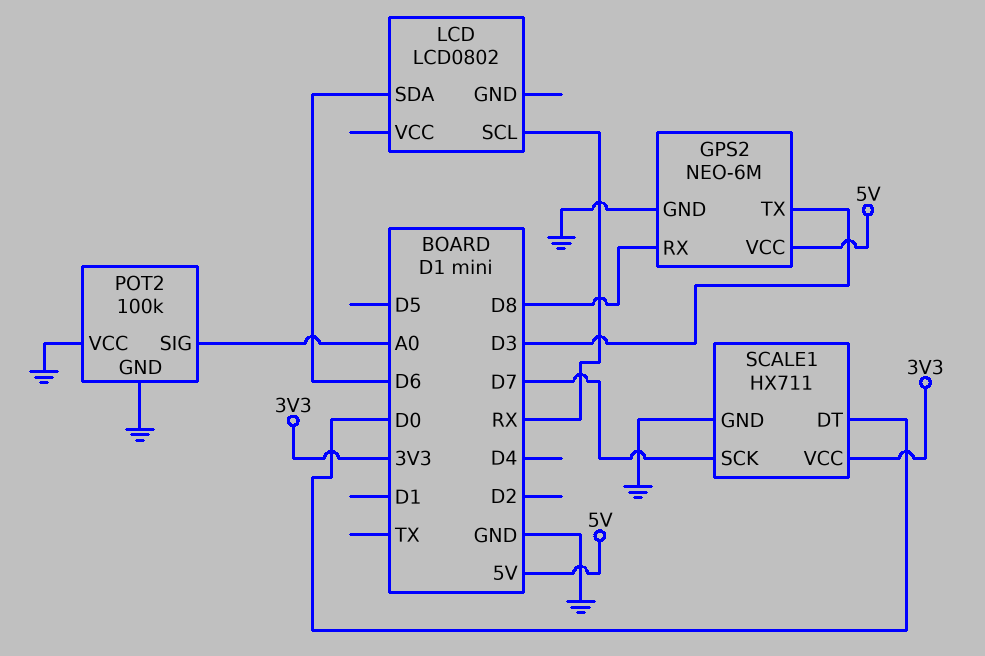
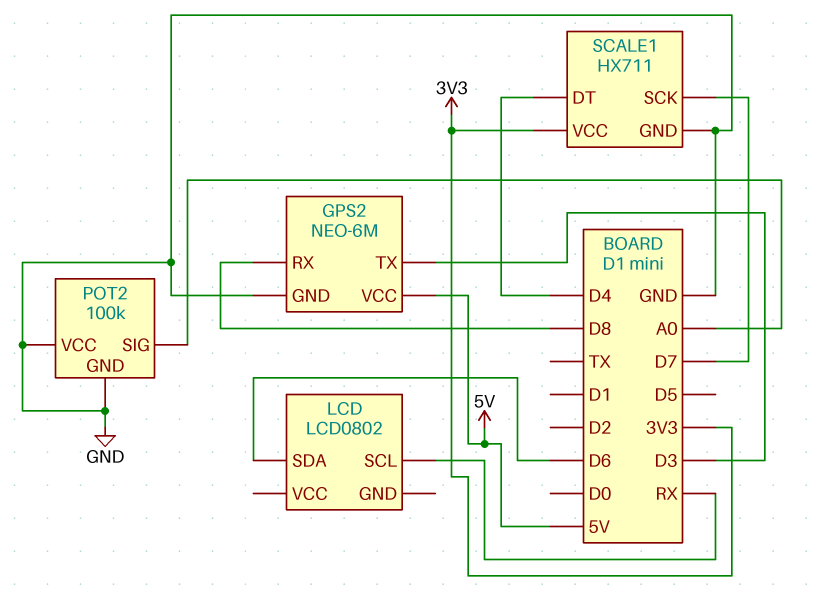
SCALE1 pin DT: D0 -> D4

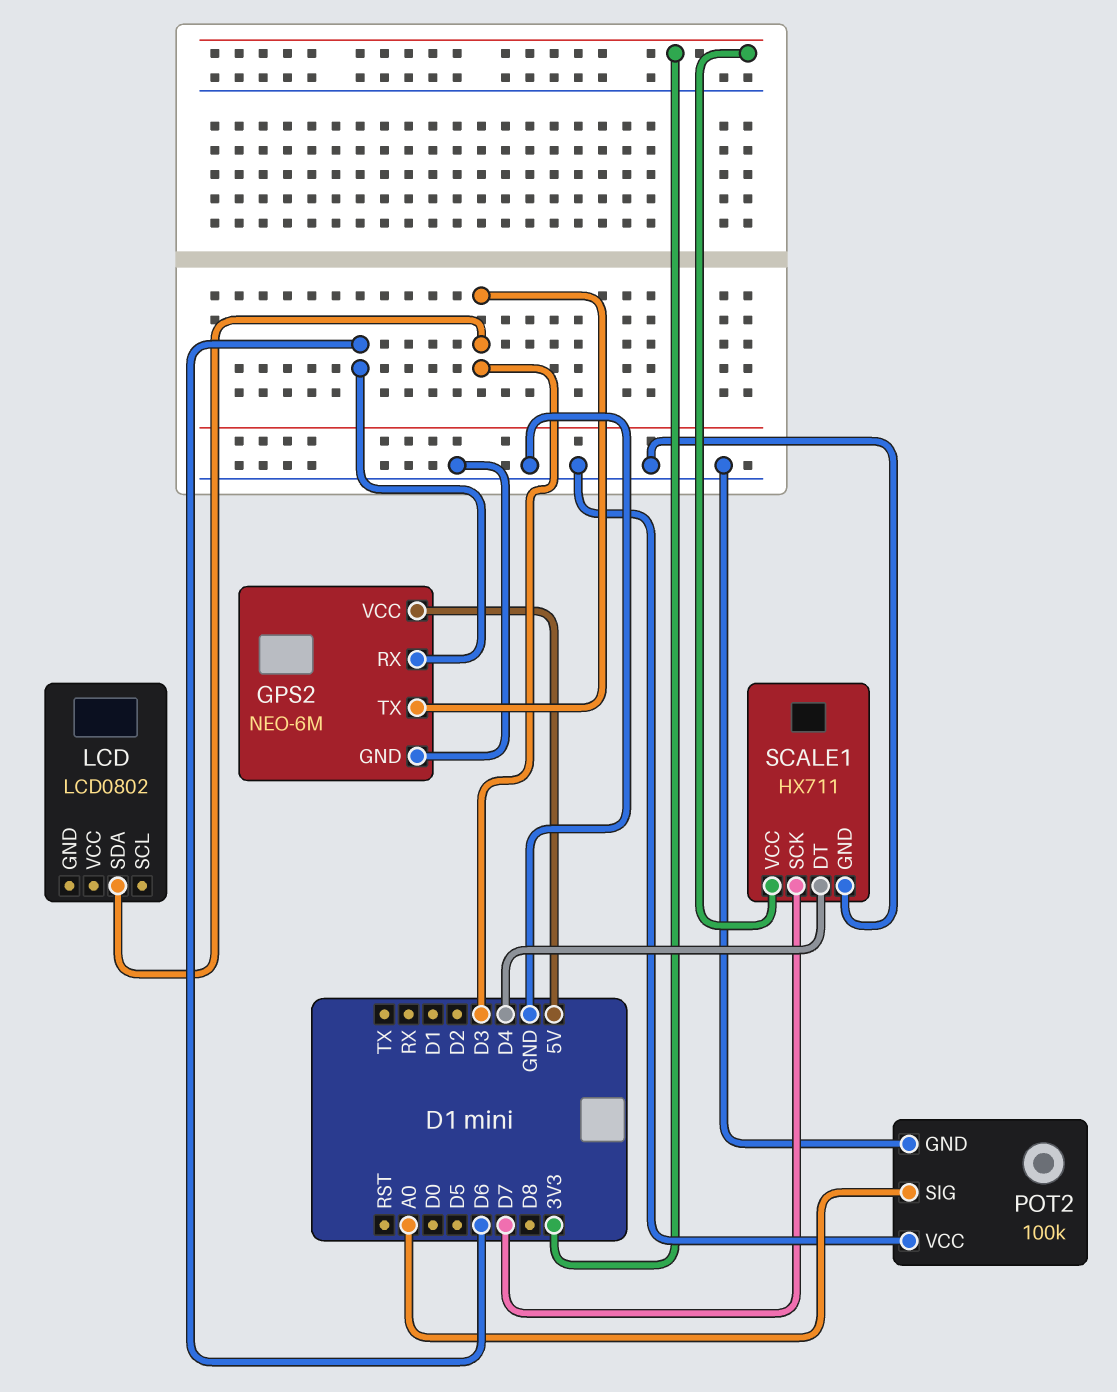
GPS2 pin RX: D8 -> D6
LCD pin SCL: RX -> none
LCD pin SDA: D6 -> D3

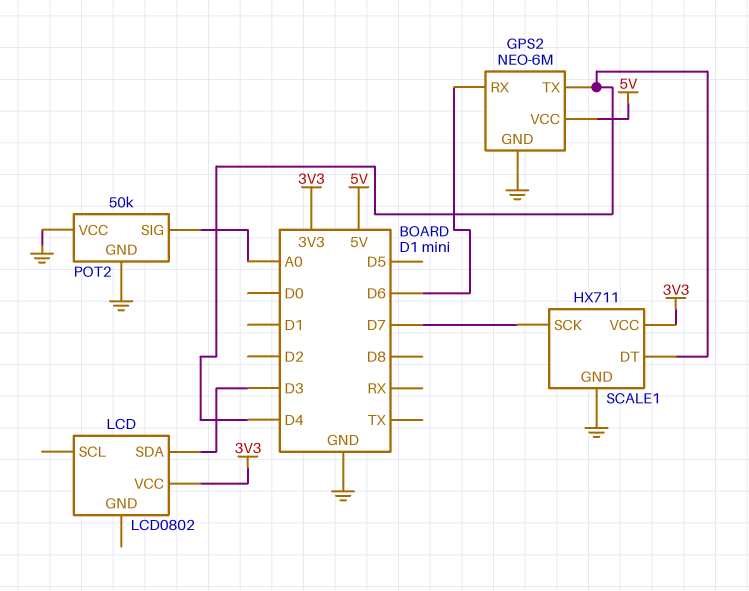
GPS2 pin TX: D3 -> D4
LCD pin VCC: none -> 3V3
POT2: 100k -> 50k

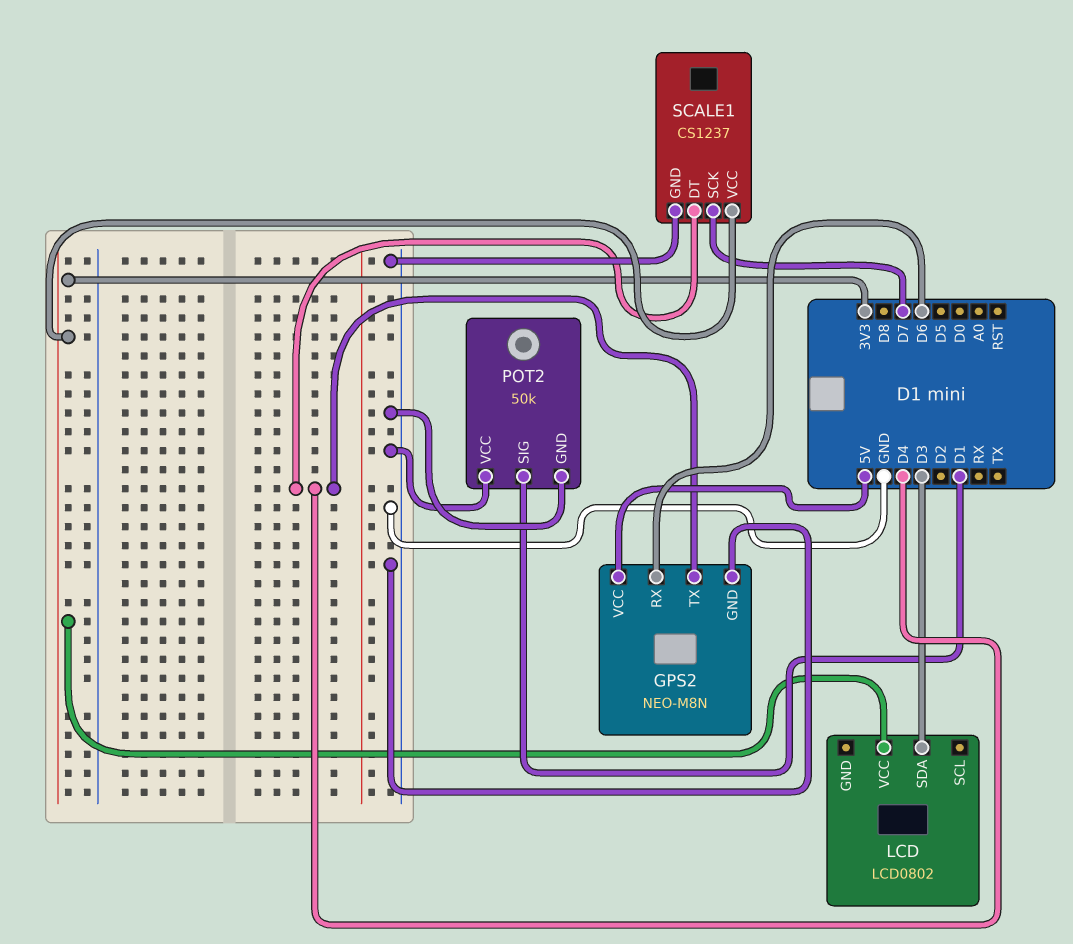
GPS2: NEO-6M -> NEO-M8N
POT2 pin SIG: A0 -> D1
SCALE1: HX711 -> CS1237

